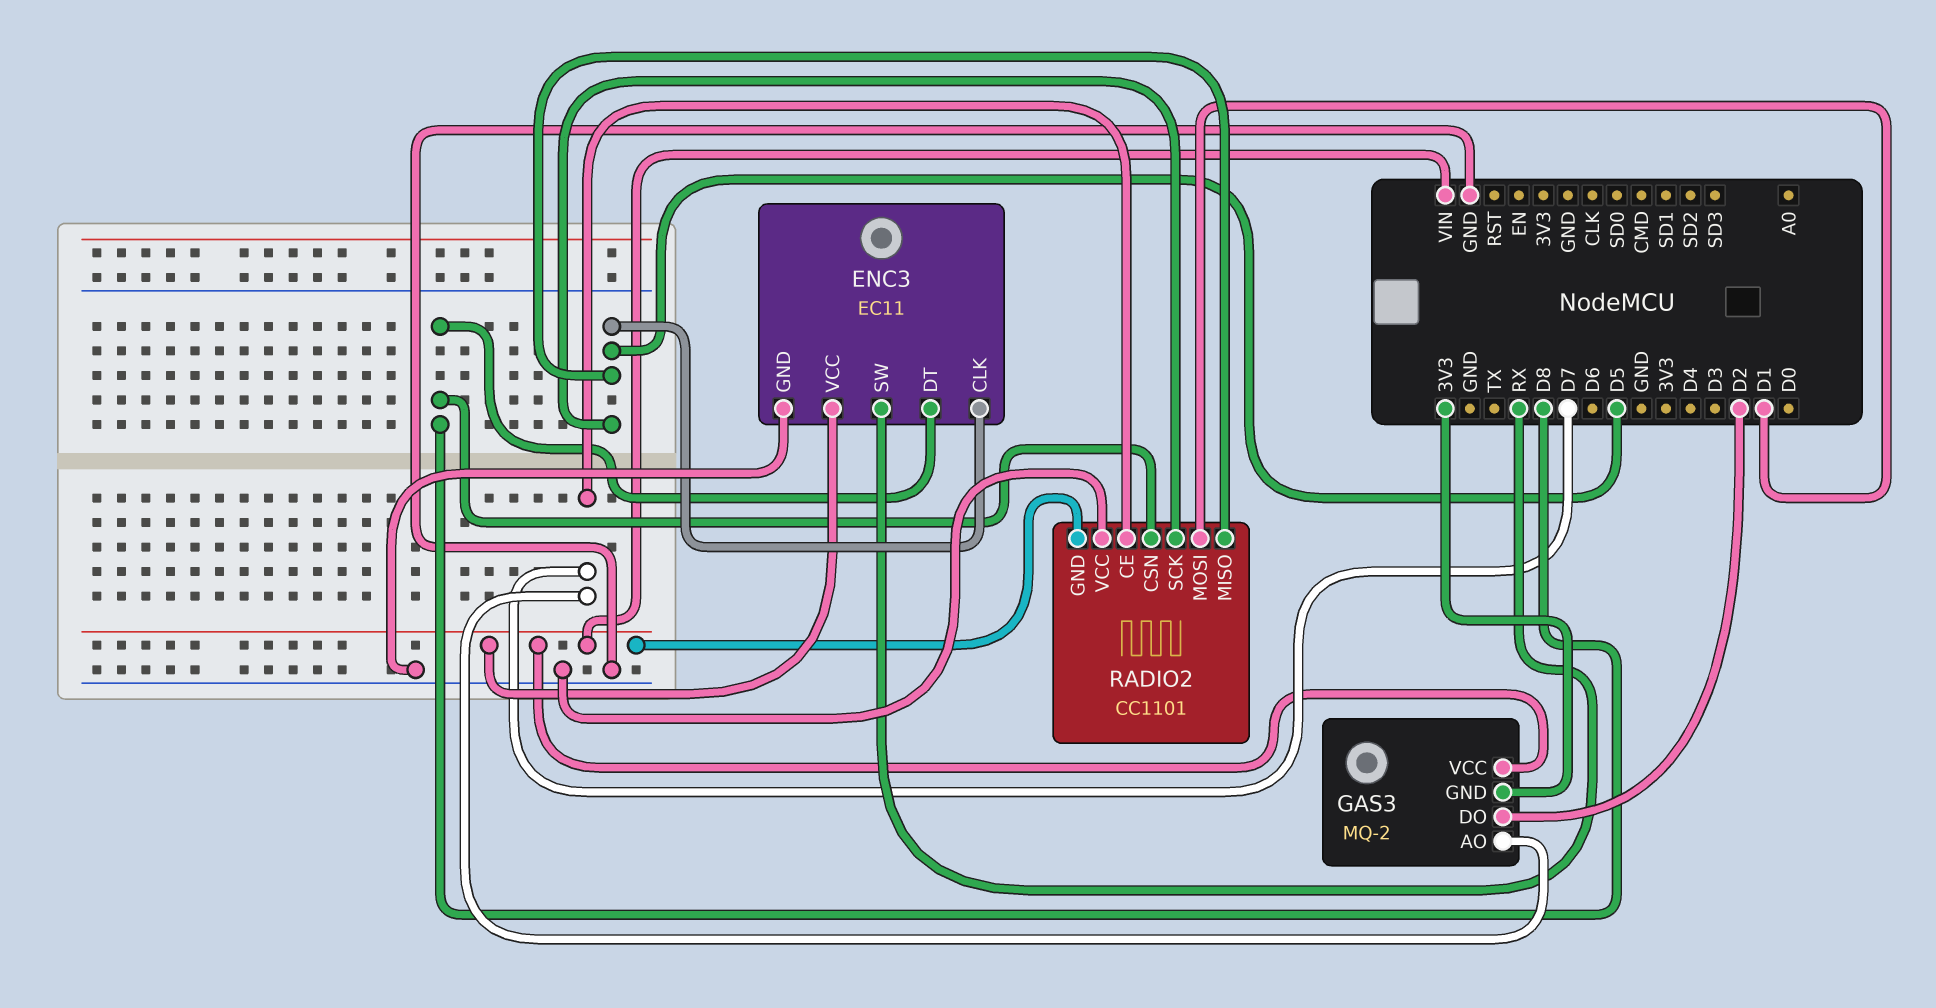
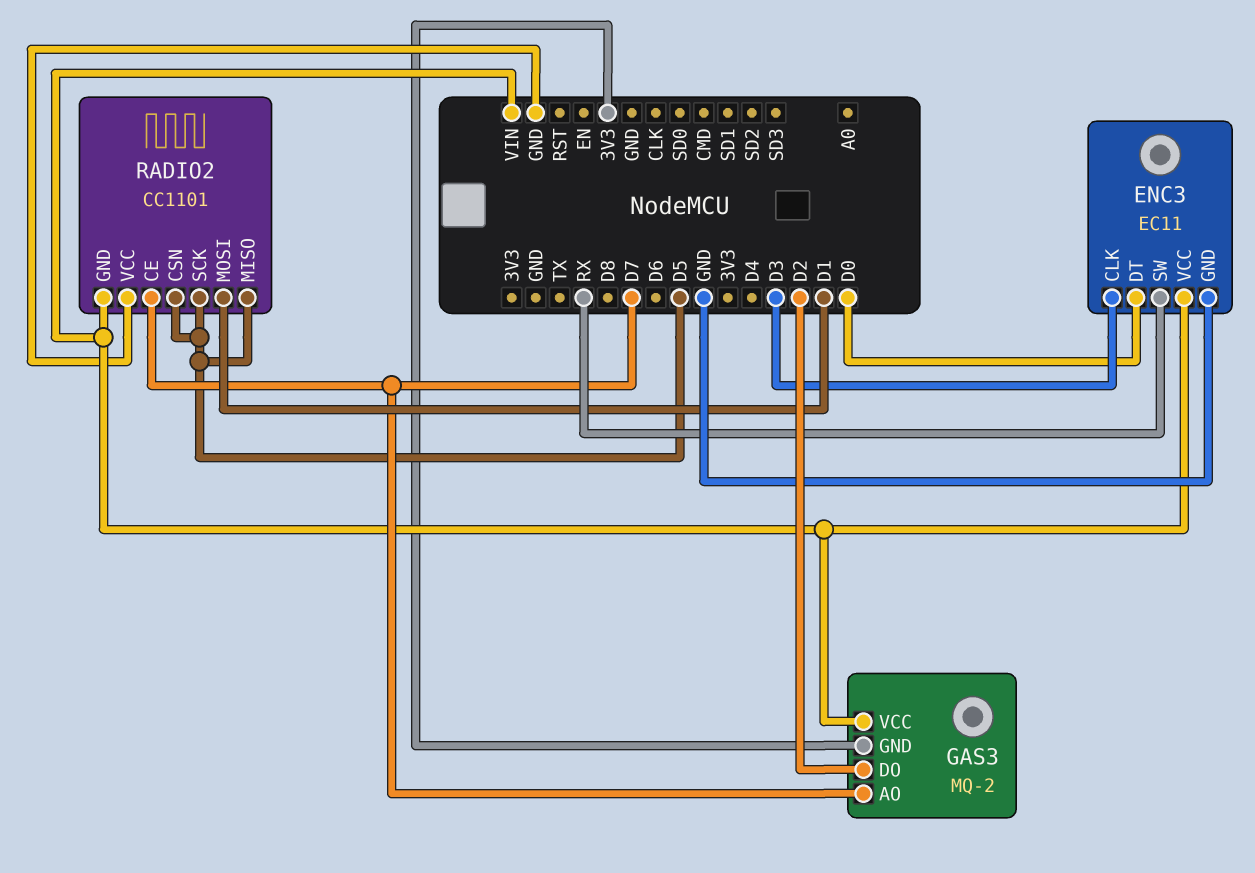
ENC3 pin CLK: D5 -> D3
ENC3 pin DT: D8 -> D0
RADIO2 pin CSN: D8 -> D5

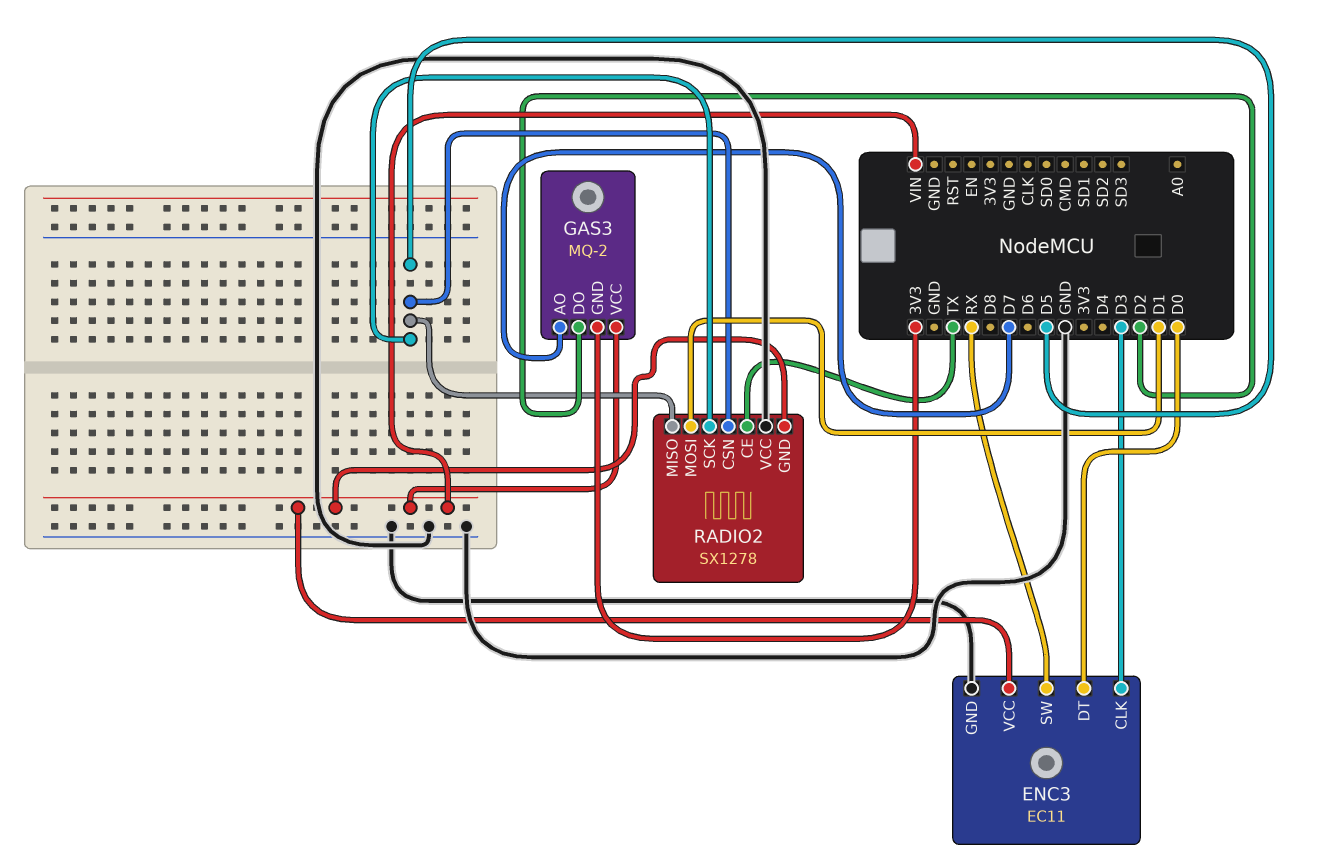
RADIO2: CC1101 -> SX1278
RADIO2 pin CE: D7 -> TX

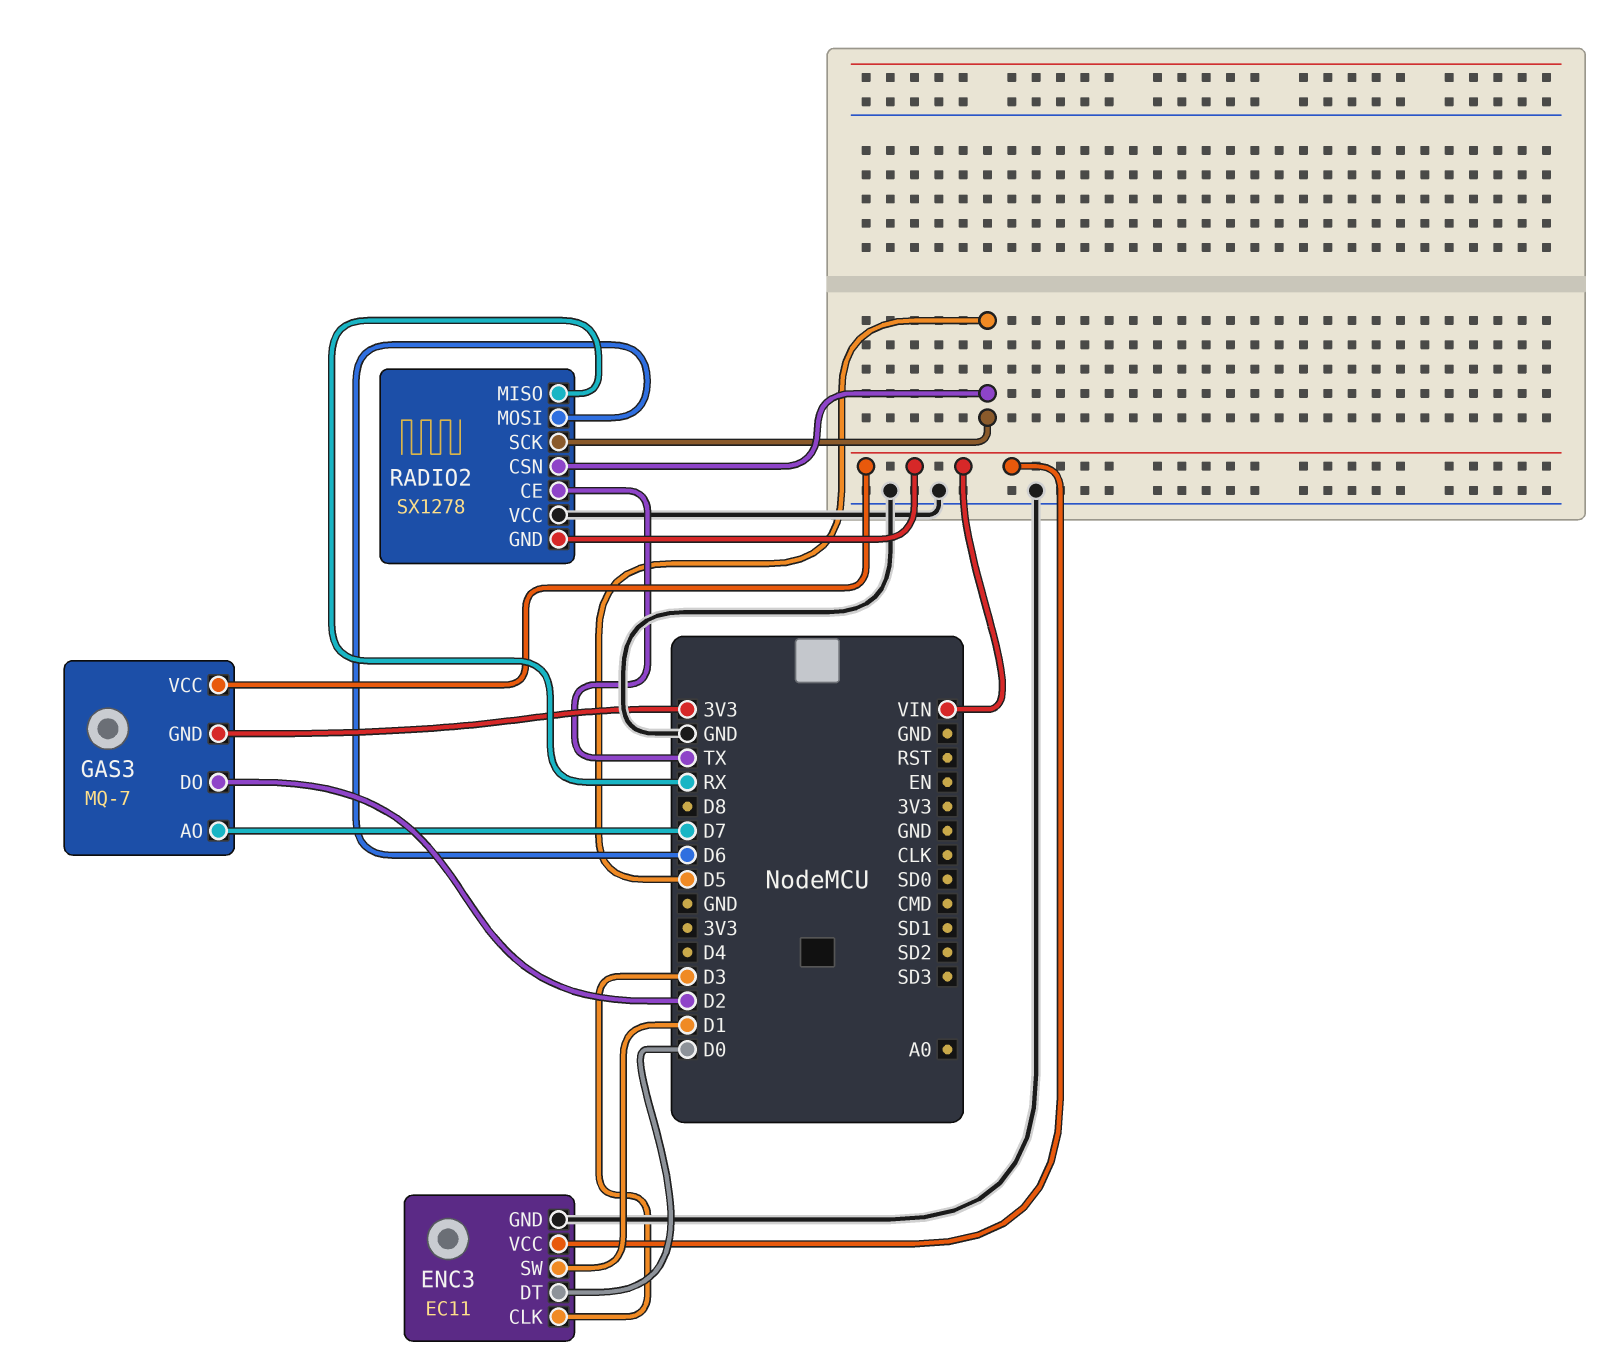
ENC3 pin SW: RX -> D1
GAS3: MQ-2 -> MQ-7
RADIO2 pin MISO: D5 -> RX
RADIO2 pin MOSI: D1 -> D6

